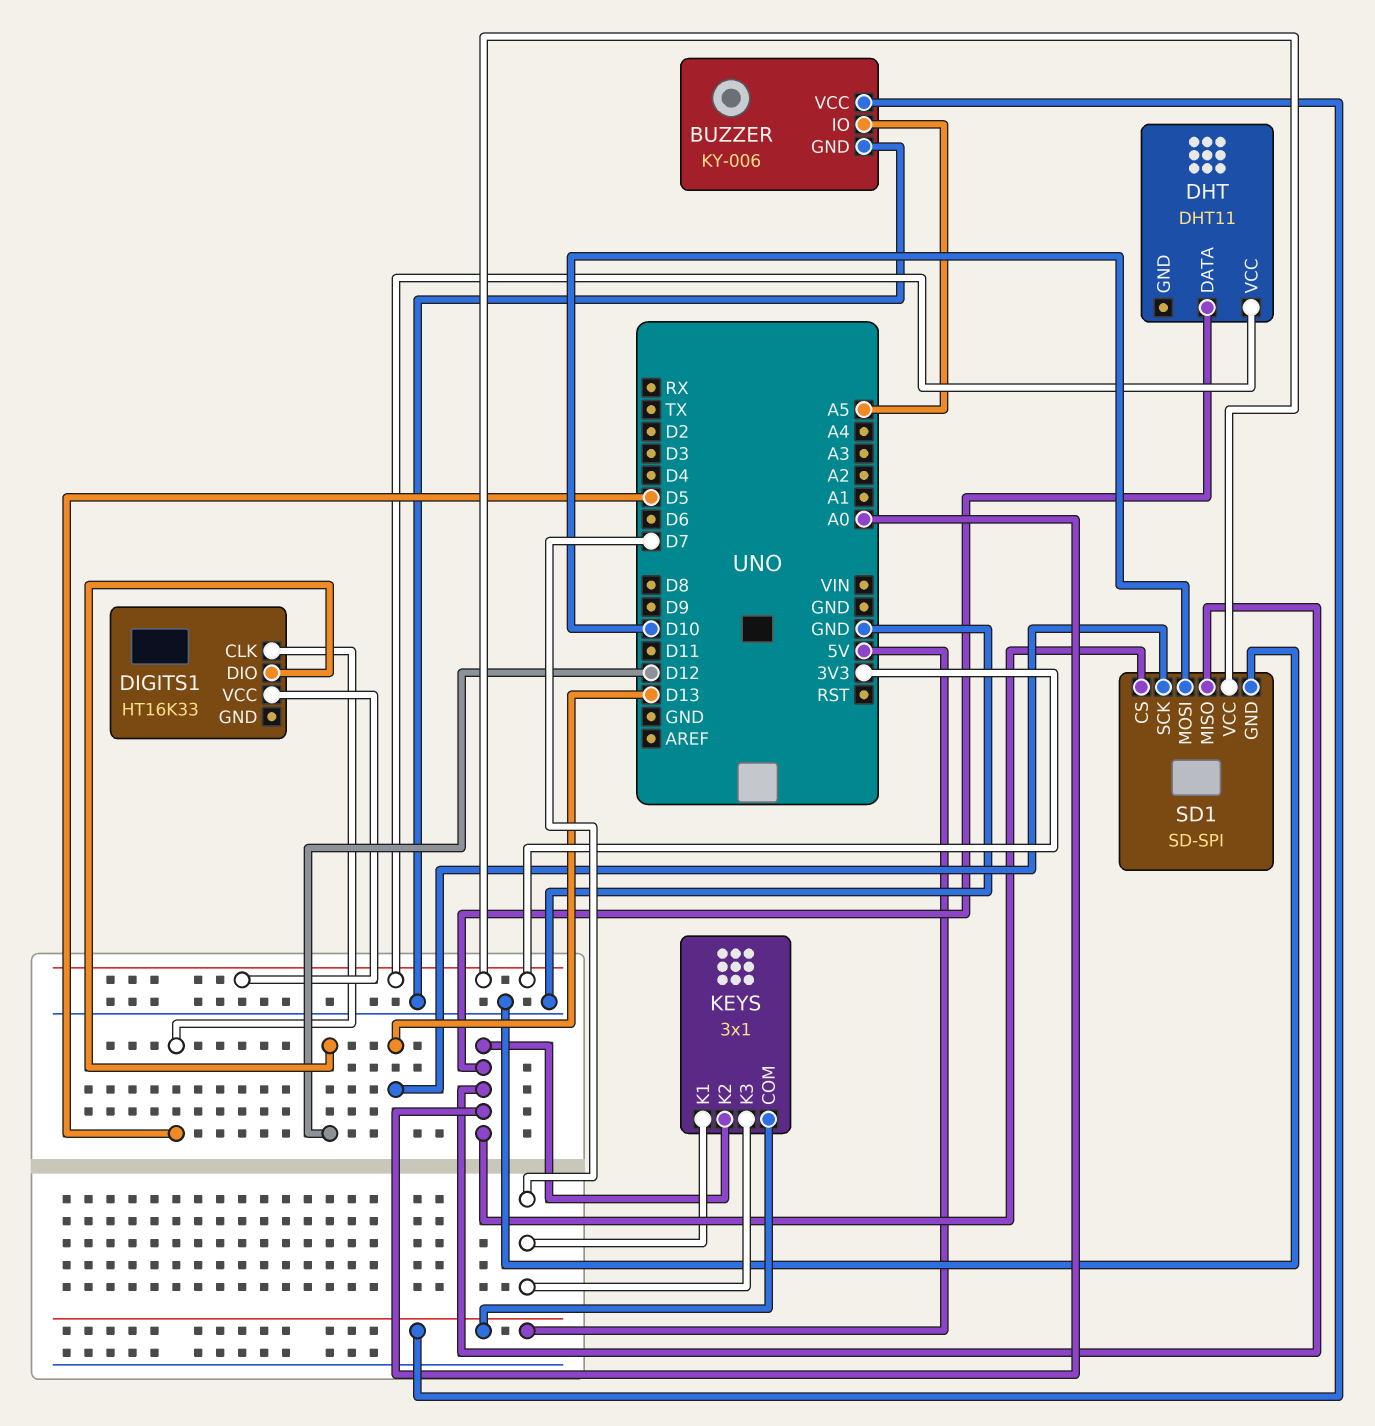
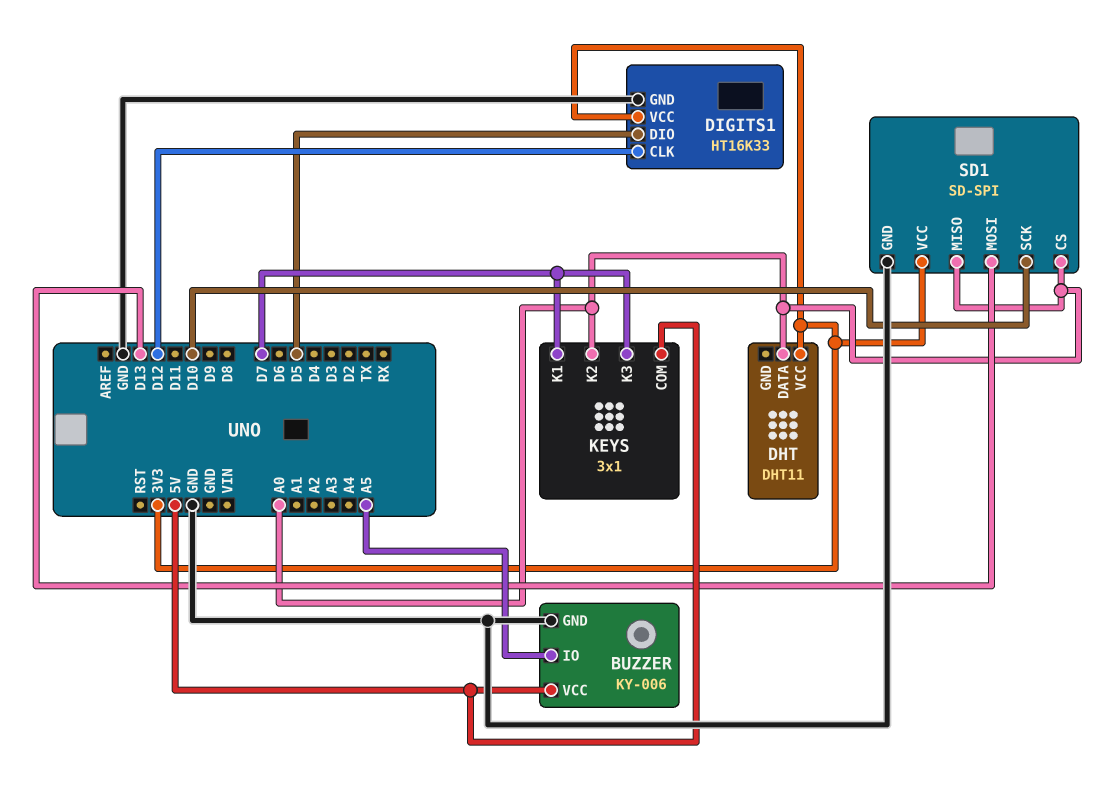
DIGITS1 pin CLK: D5 -> D12
DIGITS1 pin DIO: D12 -> D5
DIGITS1 pin GND: none -> GND
SD1 pin MOSI: D10 -> D13
SD1 pin SCK: D13 -> D10

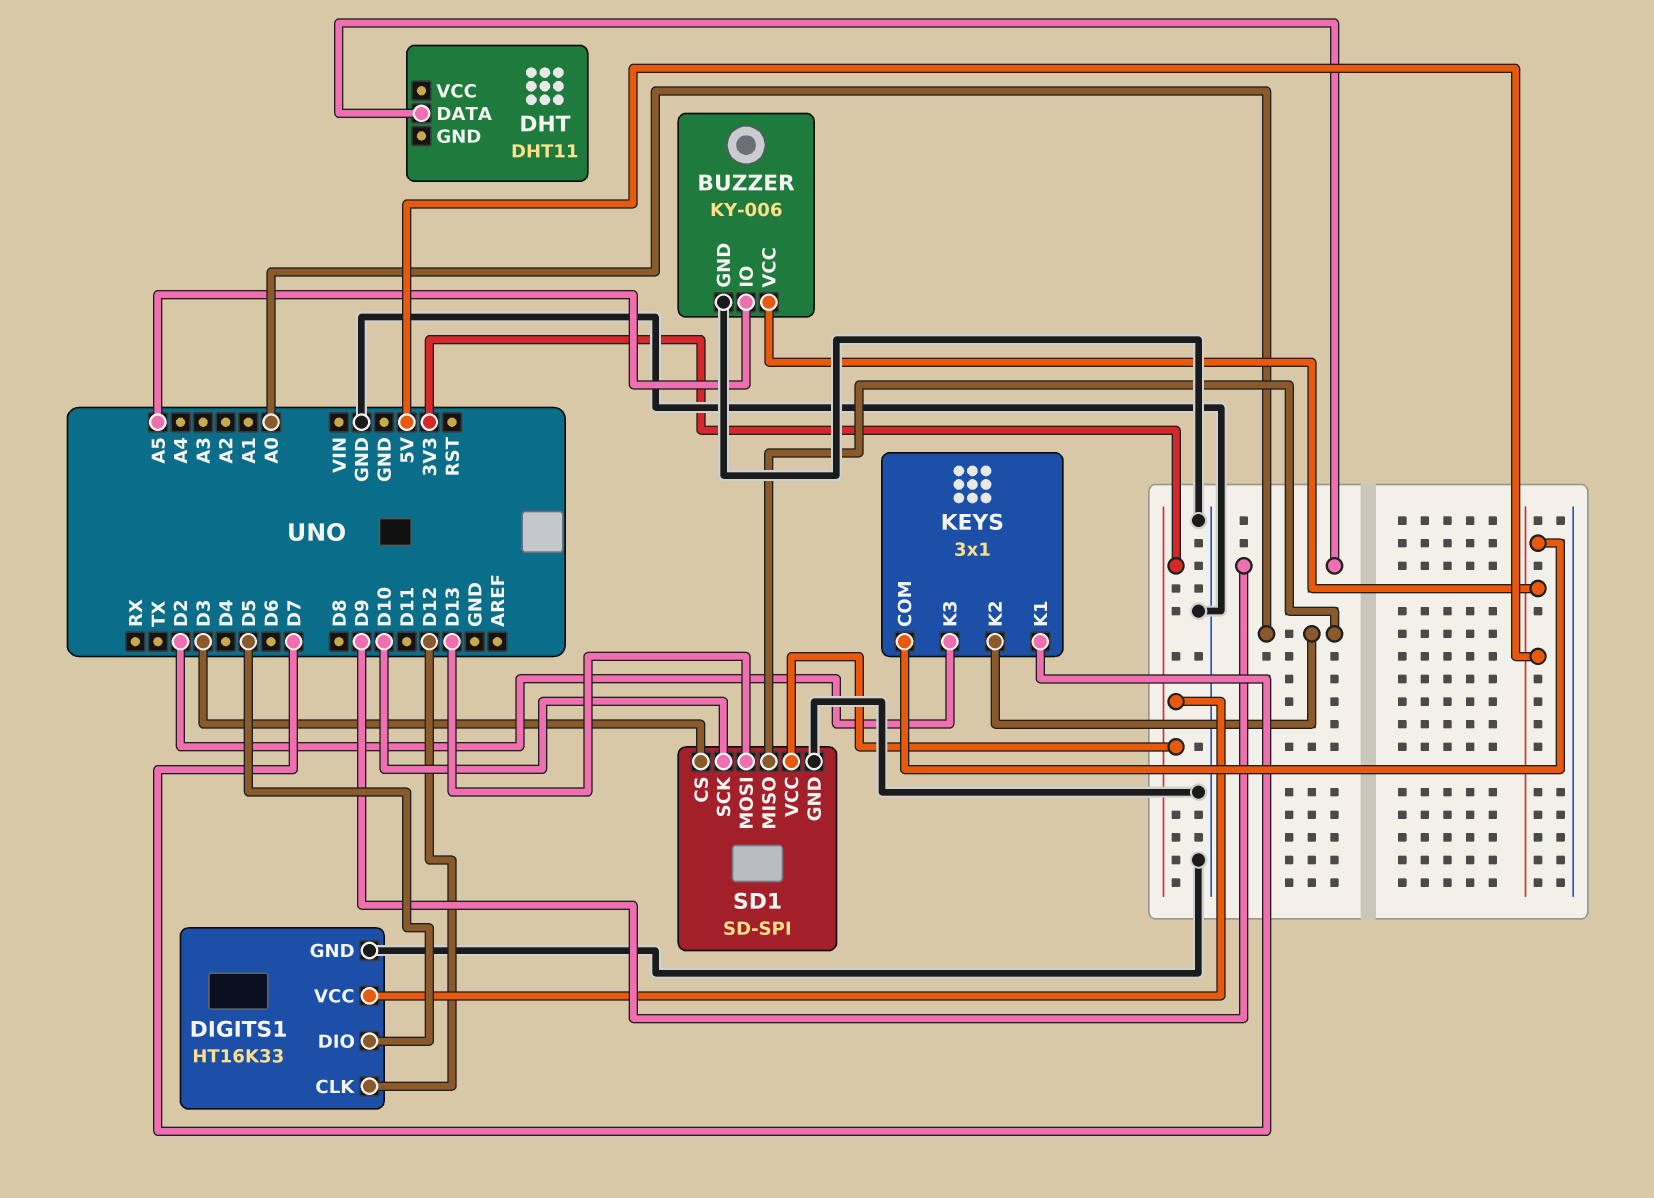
DHT pin DATA: A0 -> D9
DHT pin VCC: 3V3 -> none
KEYS pin K3: D7 -> D2
SD1 pin CS: A0 -> D3

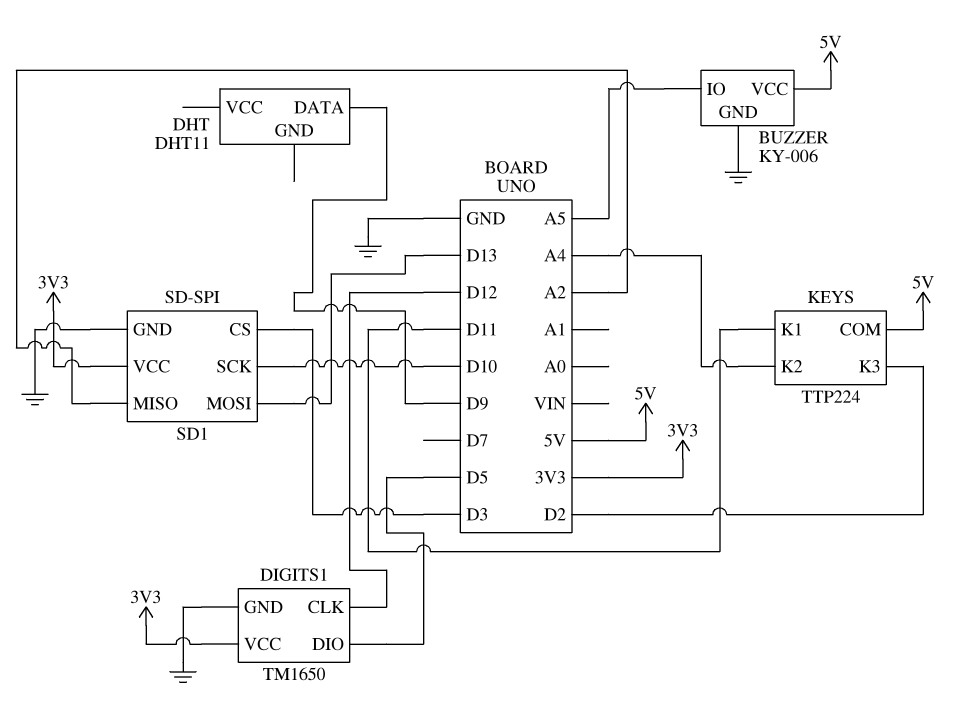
DIGITS1: HT16K33 -> TM1650
KEYS: 3x1 -> TTP224
KEYS pin K1: D7 -> D11
KEYS pin K2: A0 -> A4
SD1 pin MISO: A0 -> A2

